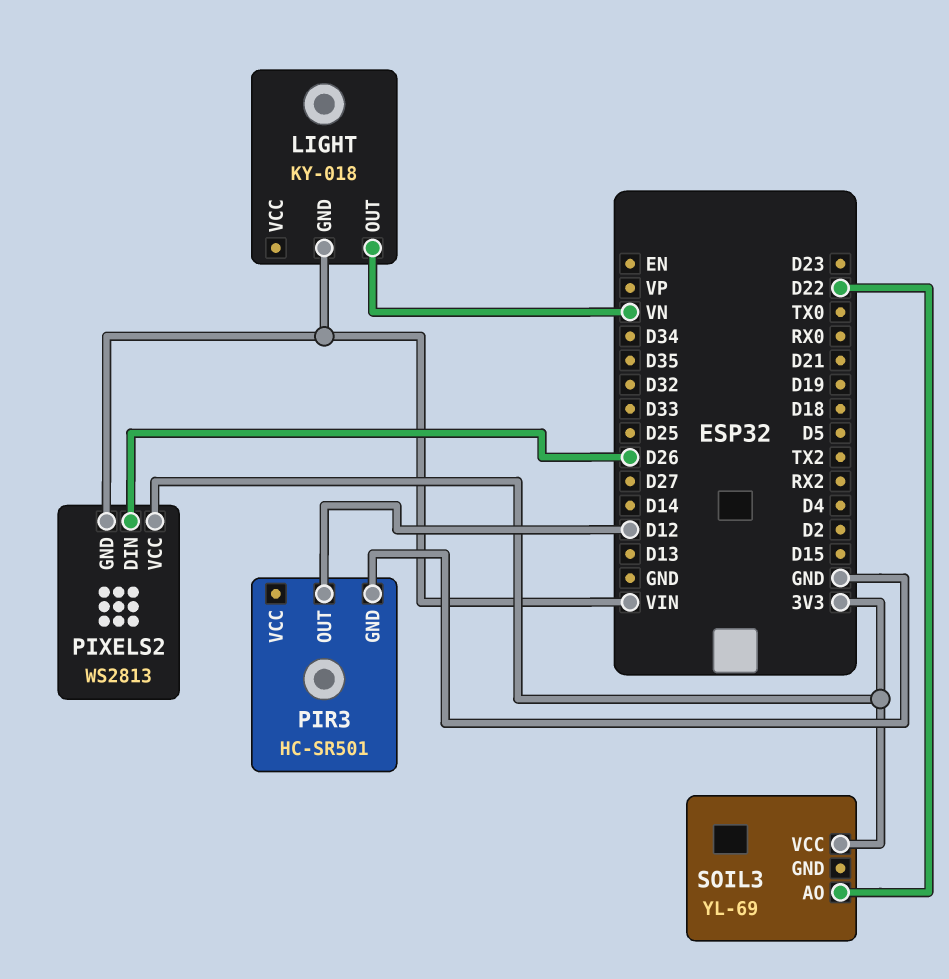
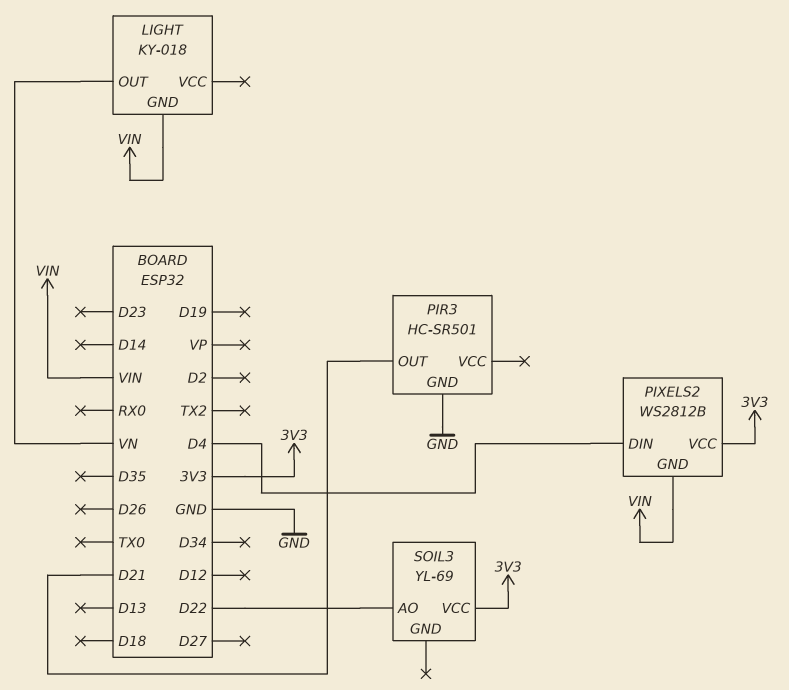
PIR3 pin OUT: D12 -> D21
PIXELS2: WS2813 -> WS2812B
PIXELS2 pin DIN: D26 -> D4

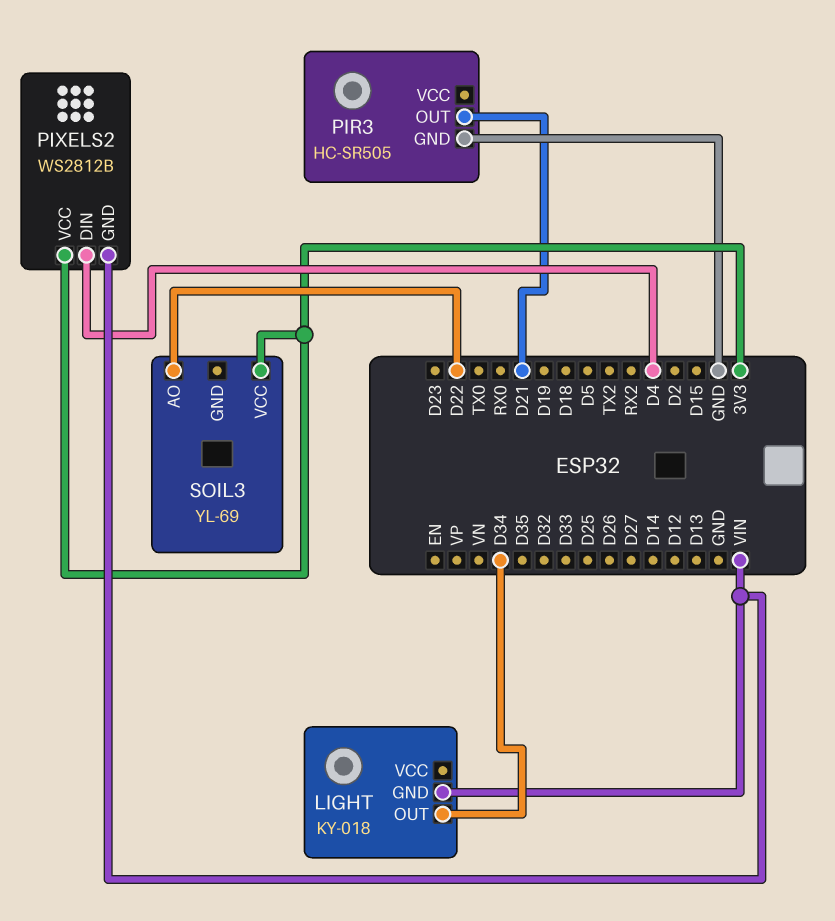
LIGHT pin OUT: VN -> D34
PIR3: HC-SR501 -> HC-SR505

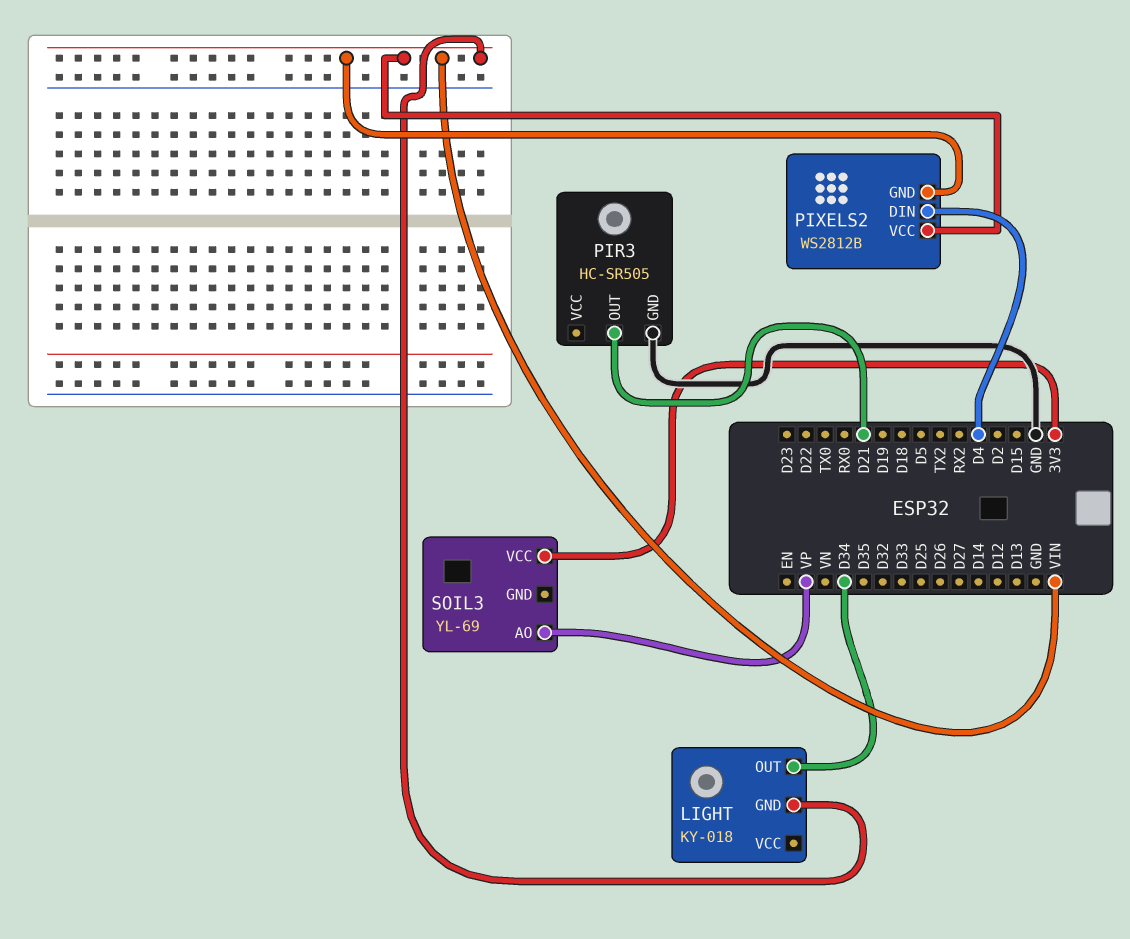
PIXELS2 pin VCC: 3V3 -> VIN
SOIL3 pin AO: D22 -> VP

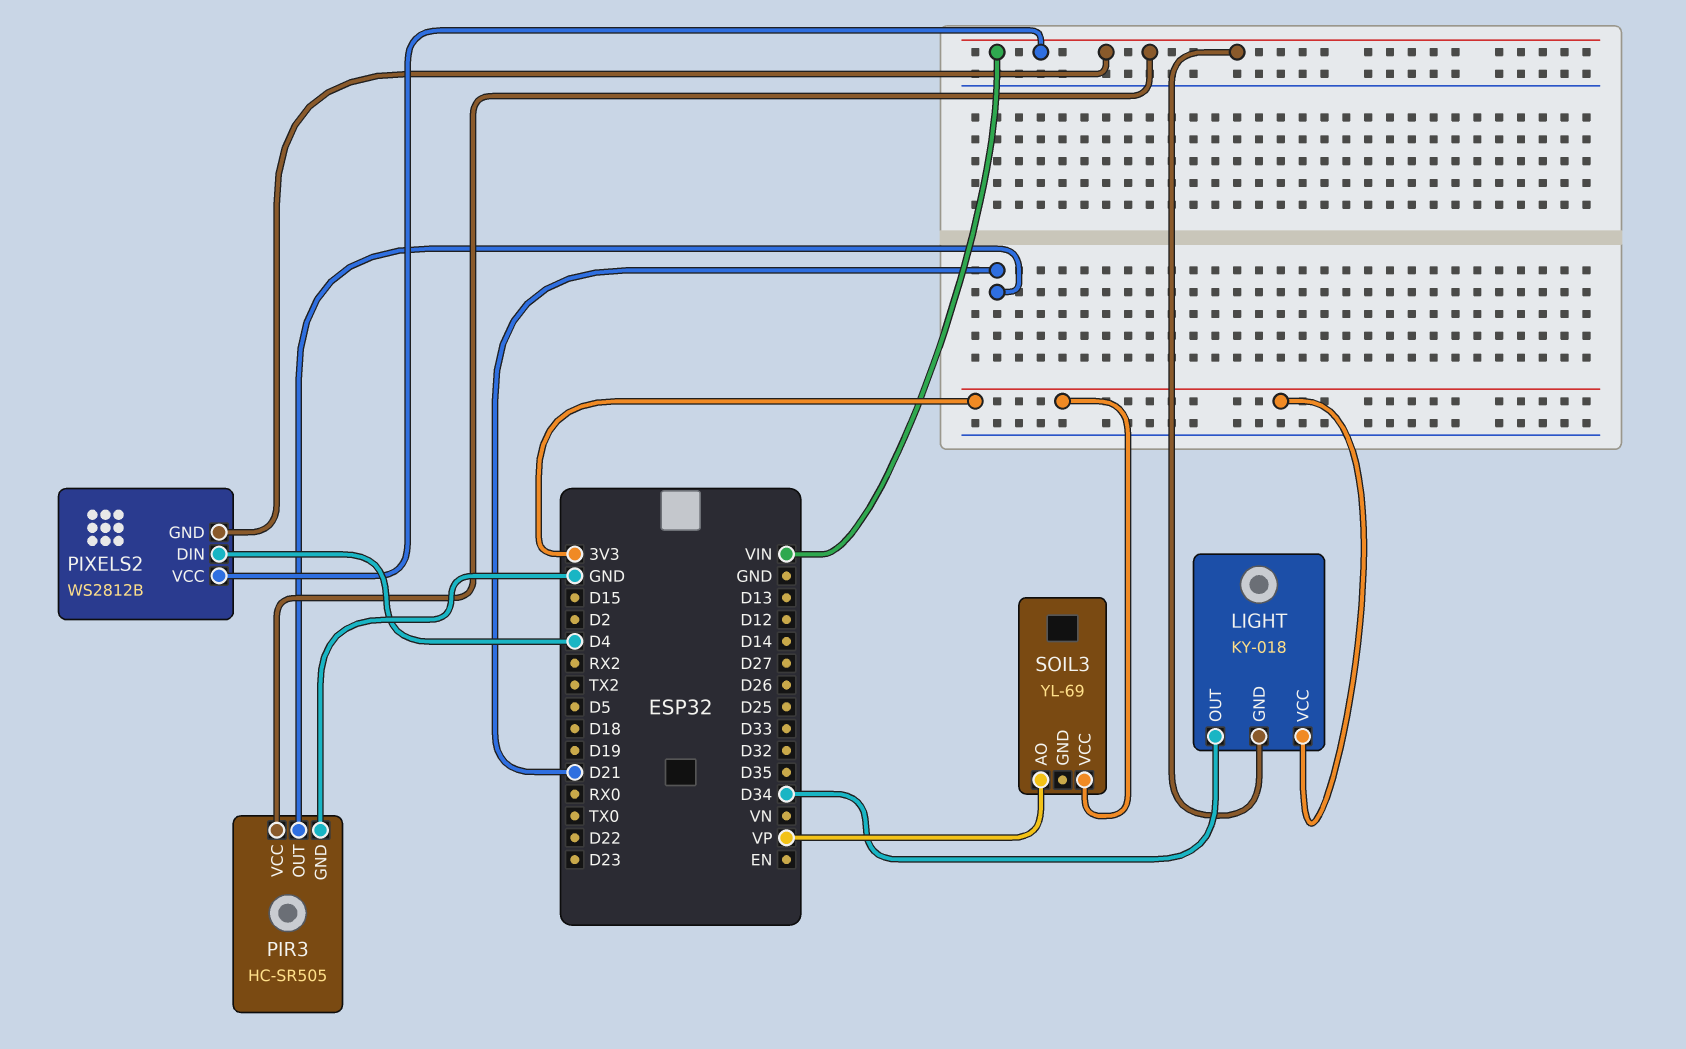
LIGHT pin VCC: none -> 3V3
PIR3 pin VCC: none -> VIN

